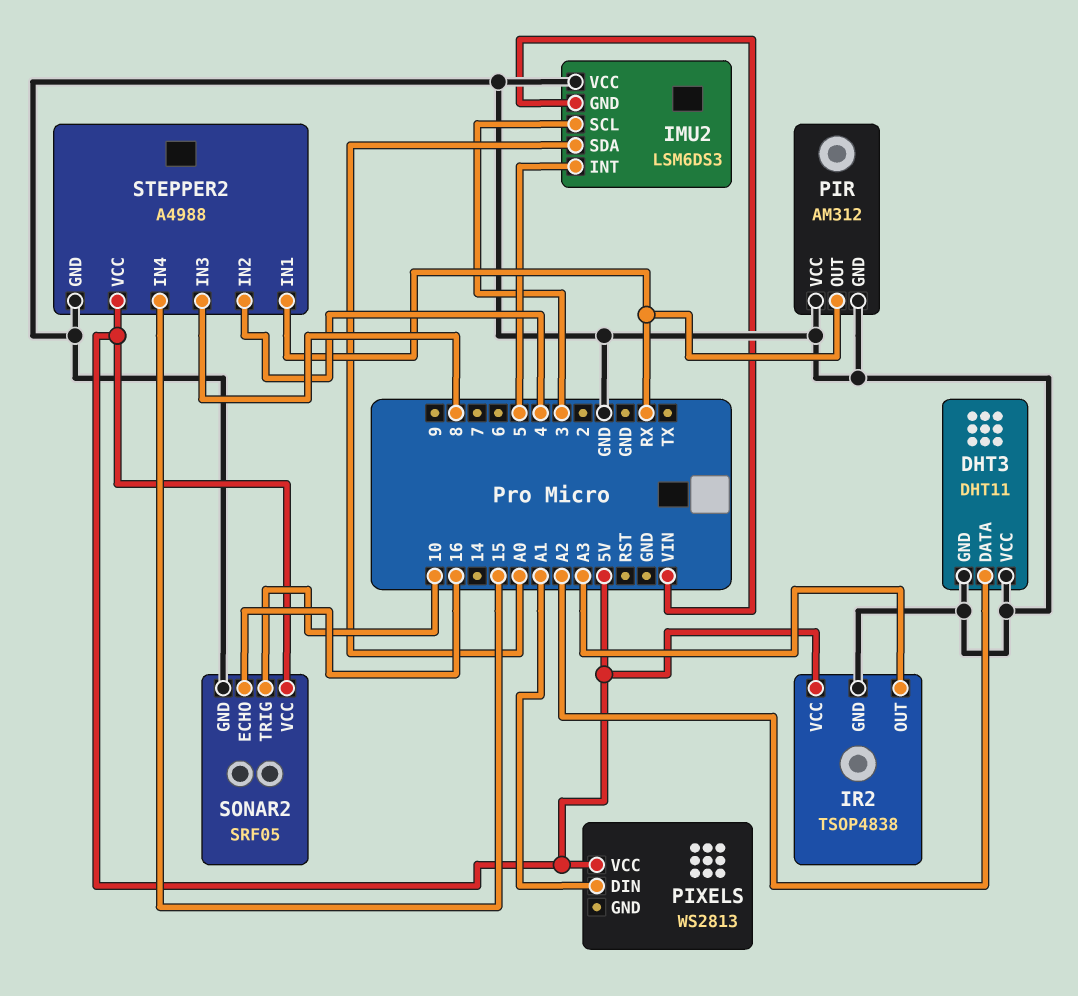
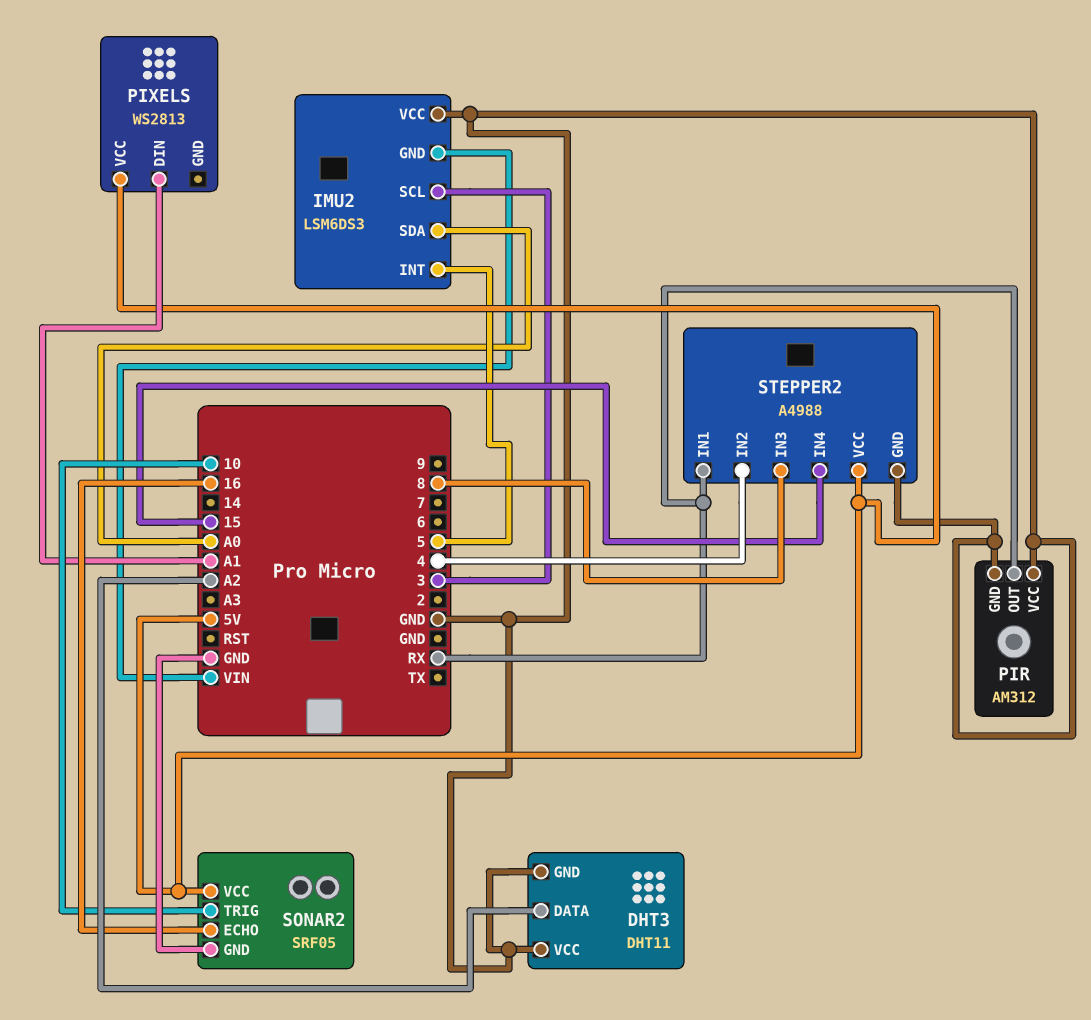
IR2: TSOP4838 -> none
IR2 pin GND: GND -> none
IR2 pin OUT: A3 -> none
IR2 pin VCC: 5V -> none

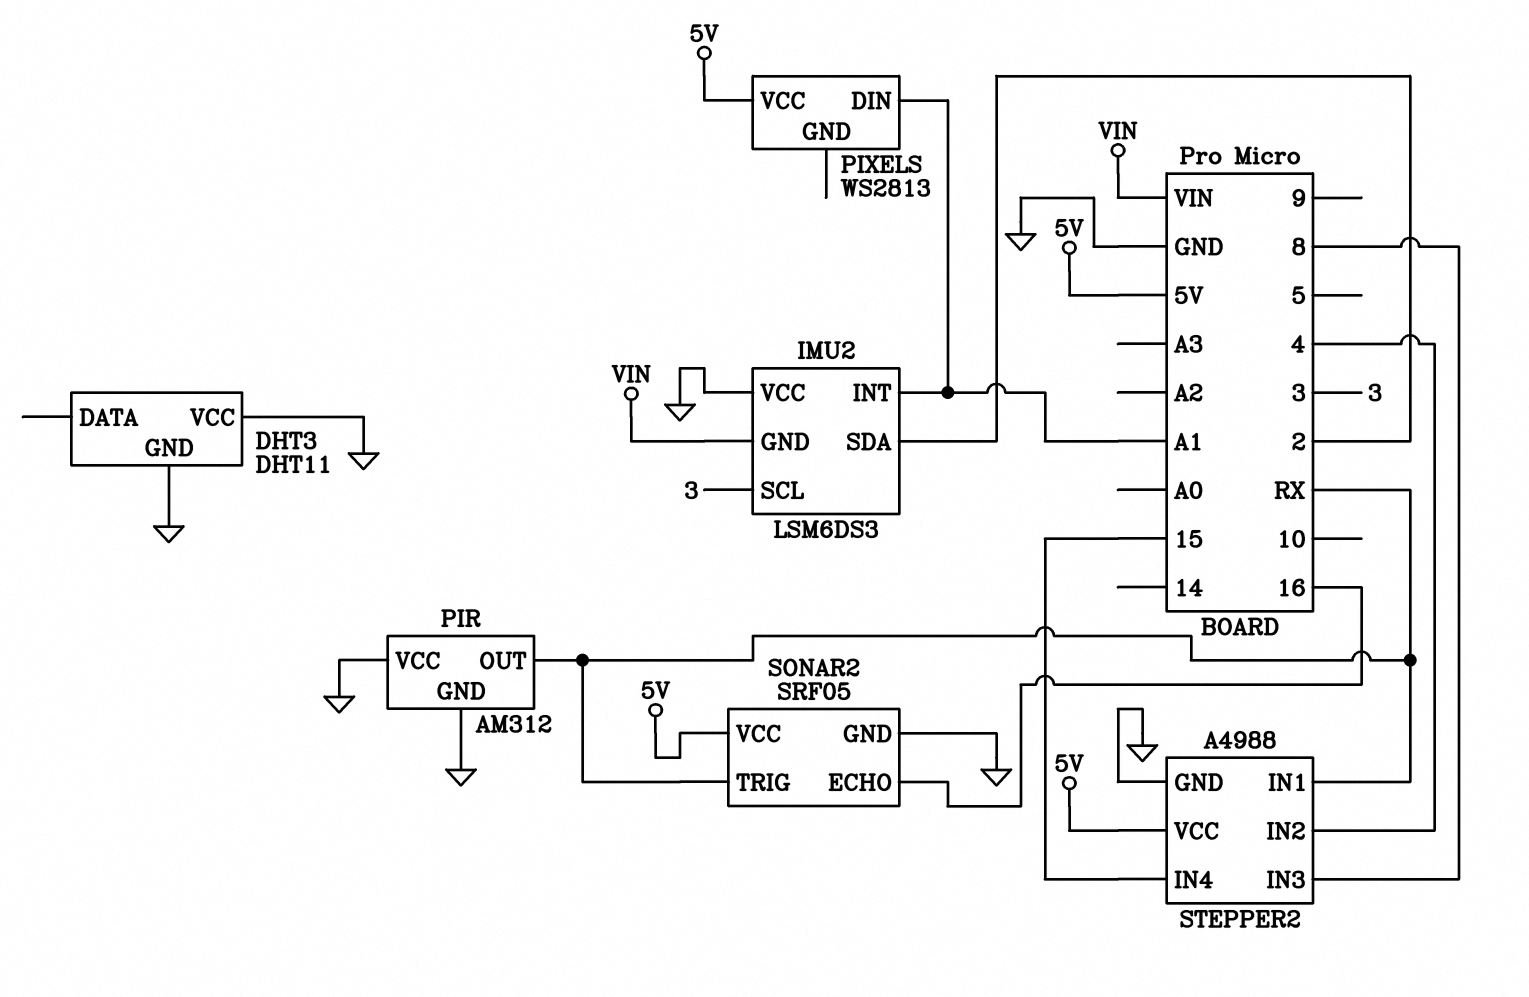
DHT3 pin DATA: A2 -> none
IMU2 pin INT: 5 -> A1
IMU2 pin SDA: A0 -> 2
SONAR2 pin TRIG: 10 -> RX

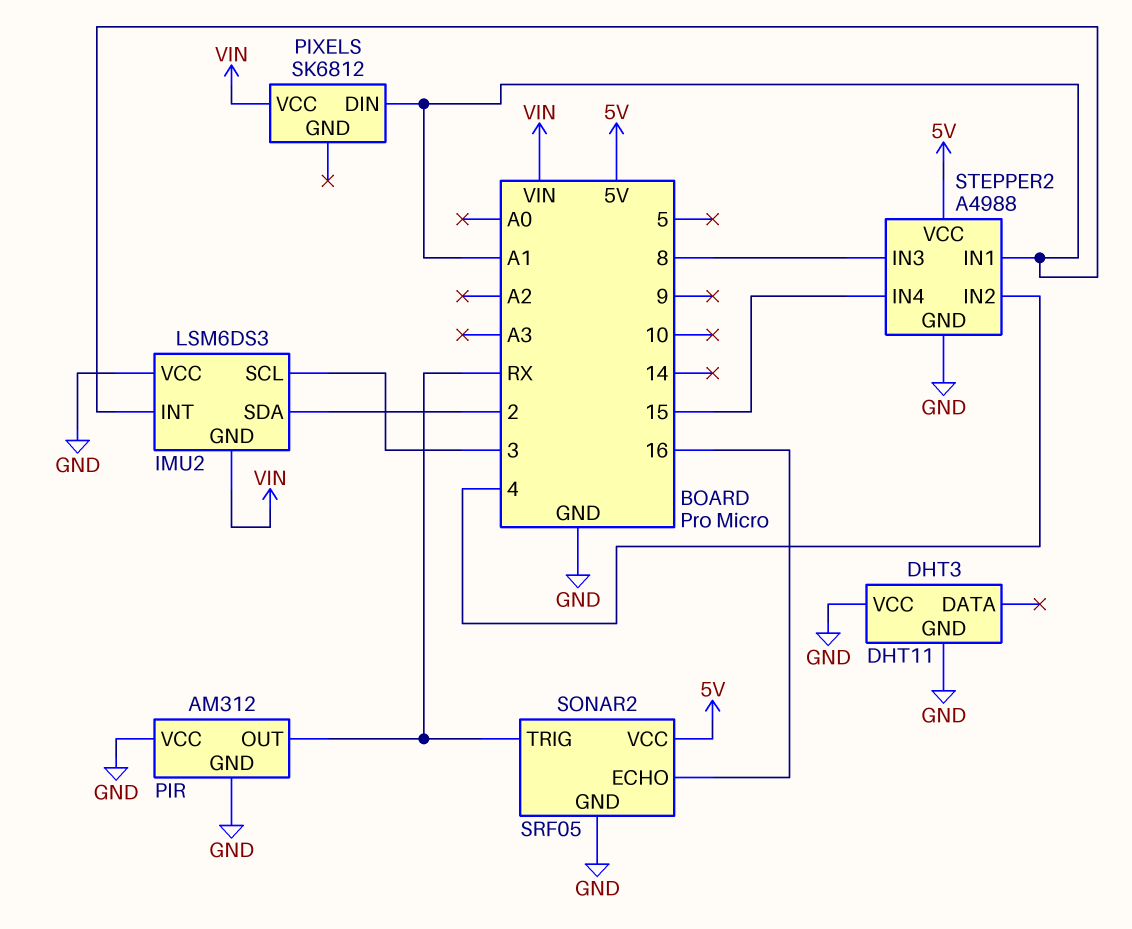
PIXELS: WS2813 -> SK6812
PIXELS pin VCC: 5V -> VIN
STEPPER2 pin IN1: RX -> A1

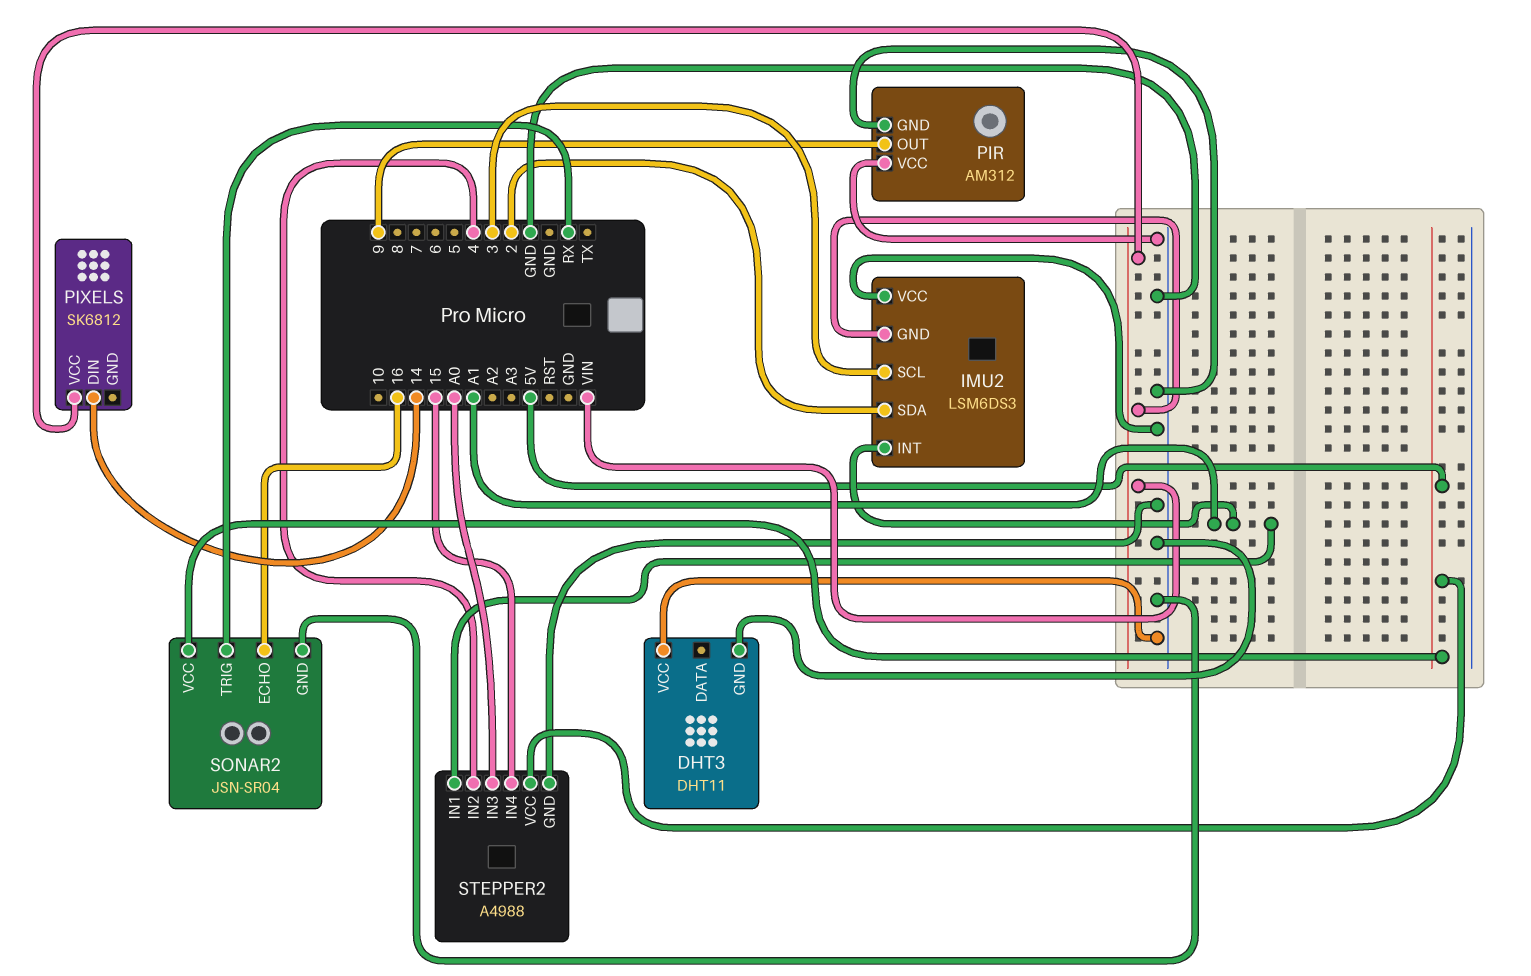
PIR pin OUT: RX -> 9
PIXELS pin DIN: A1 -> 14
SONAR2: SRF05 -> JSN-SR04
STEPPER2 pin IN3: 8 -> A0

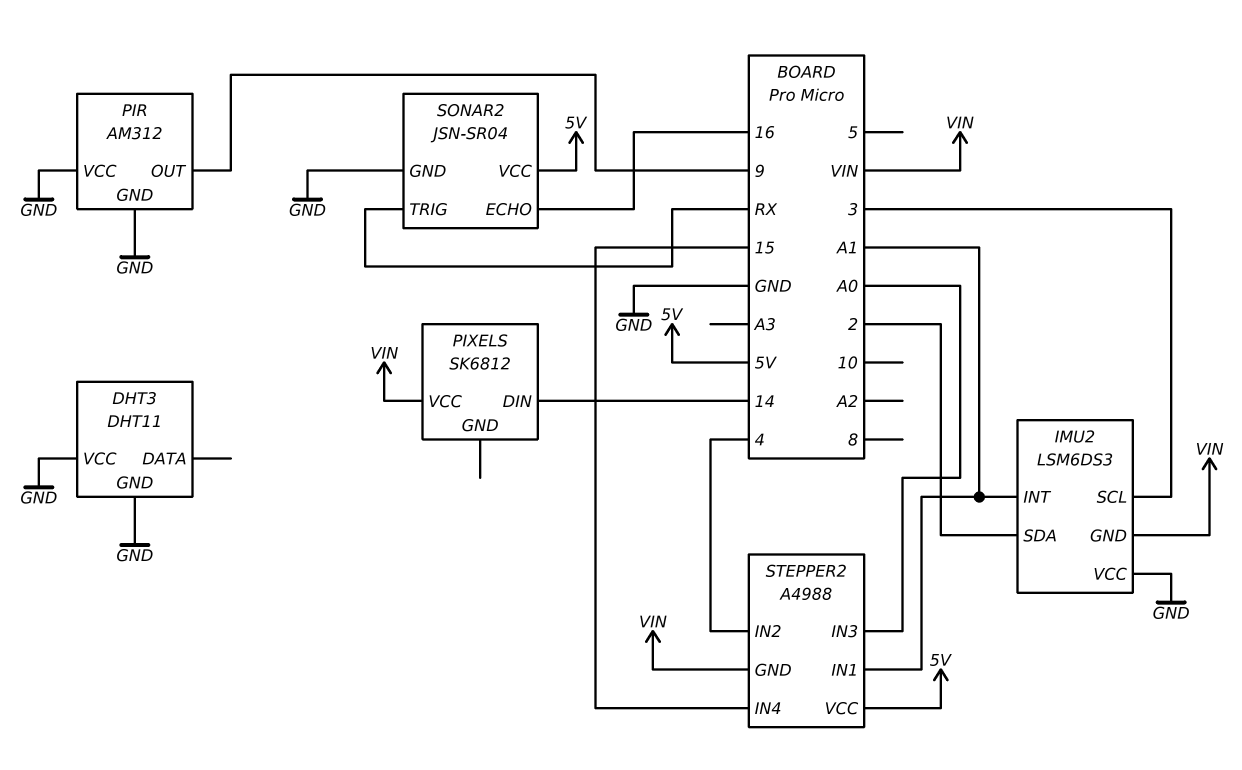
STEPPER2 pin GND: GND -> VIN

